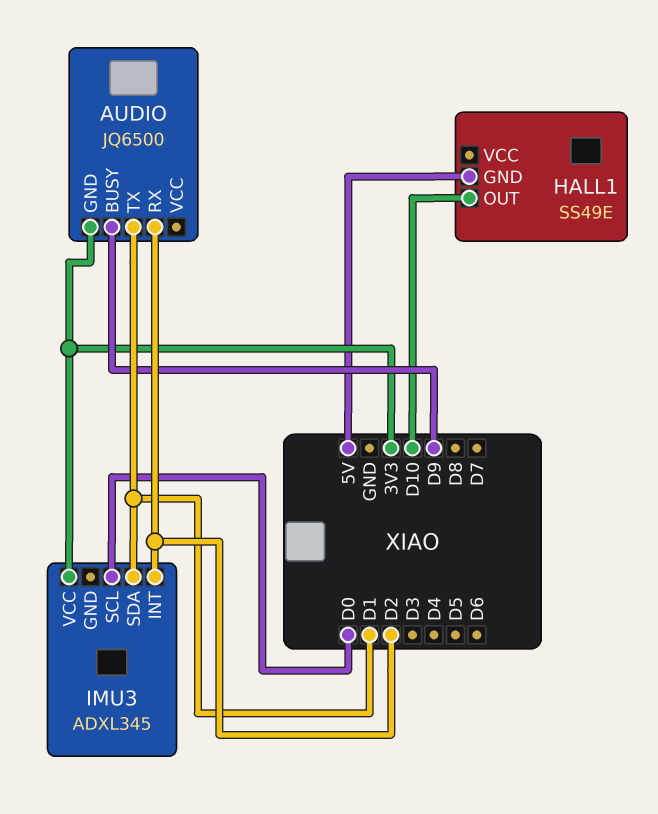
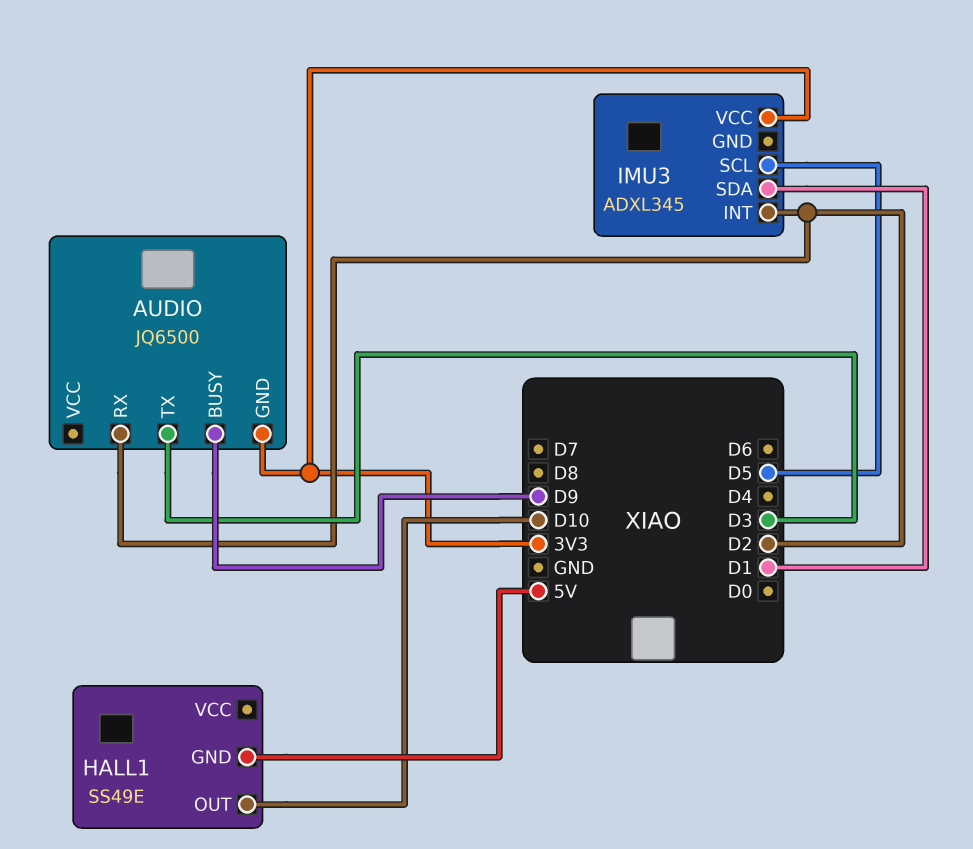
AUDIO pin TX: D1 -> D3
IMU3 pin SCL: D0 -> D5

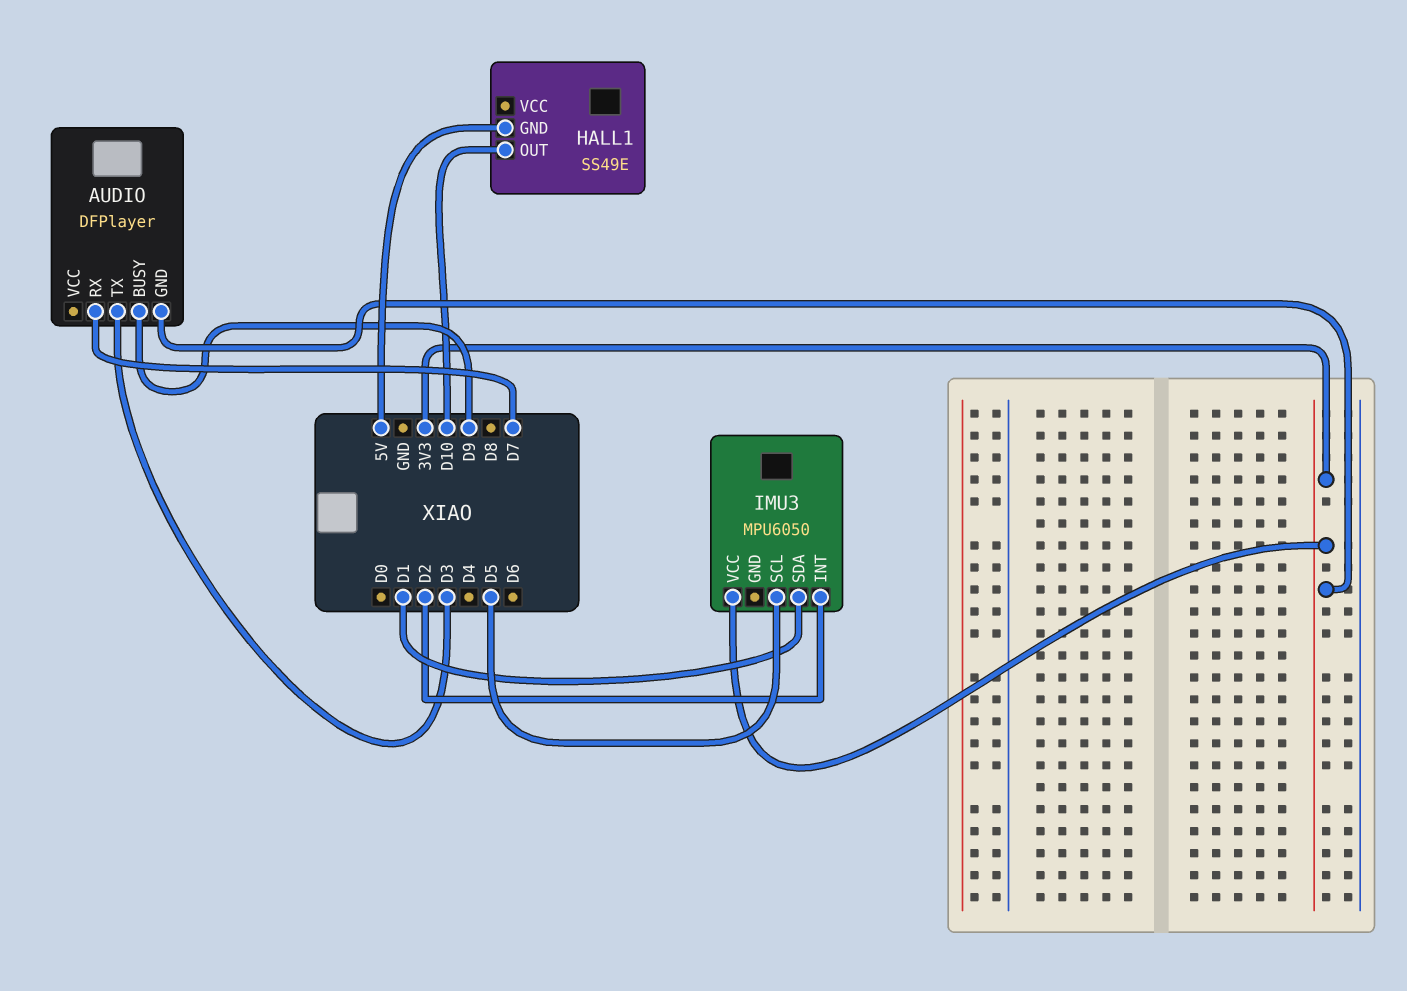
AUDIO: JQ6500 -> DFPlayer
AUDIO pin RX: D2 -> D7
IMU3: ADXL345 -> MPU6050

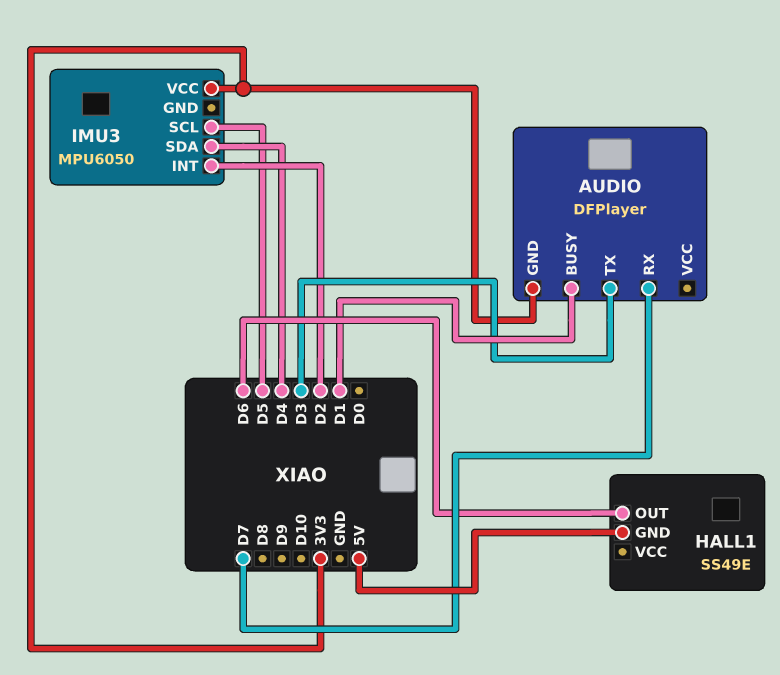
AUDIO pin BUSY: D9 -> D1
HALL1 pin OUT: D10 -> D6
IMU3 pin SDA: D1 -> D4

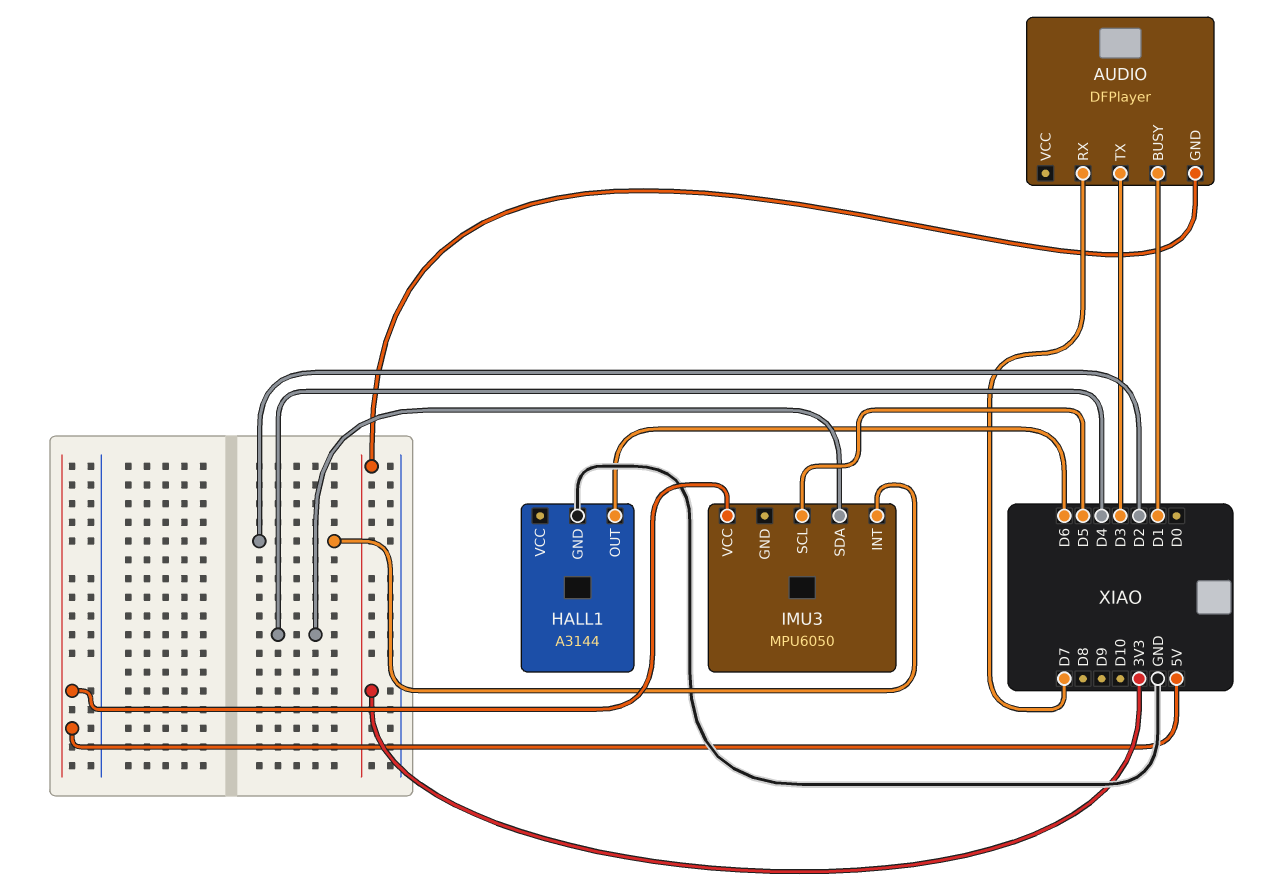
HALL1: SS49E -> A3144
HALL1 pin GND: 5V -> GND
IMU3 pin VCC: 3V3 -> 5V

